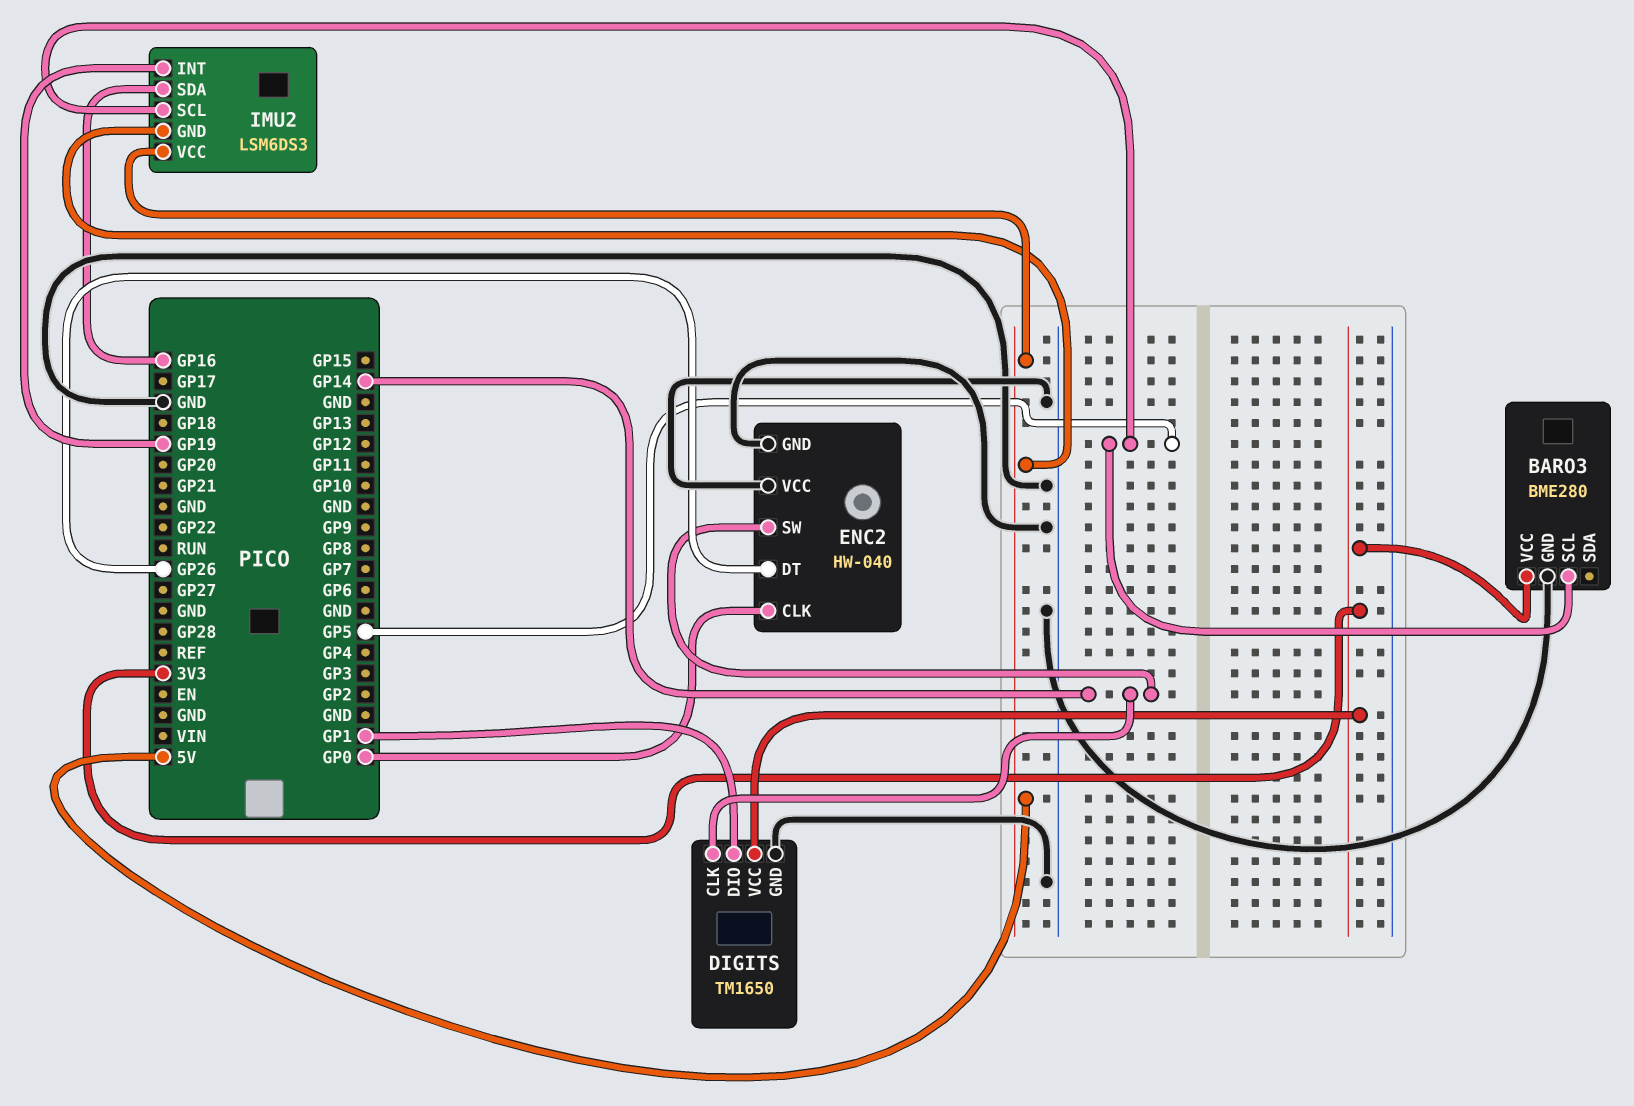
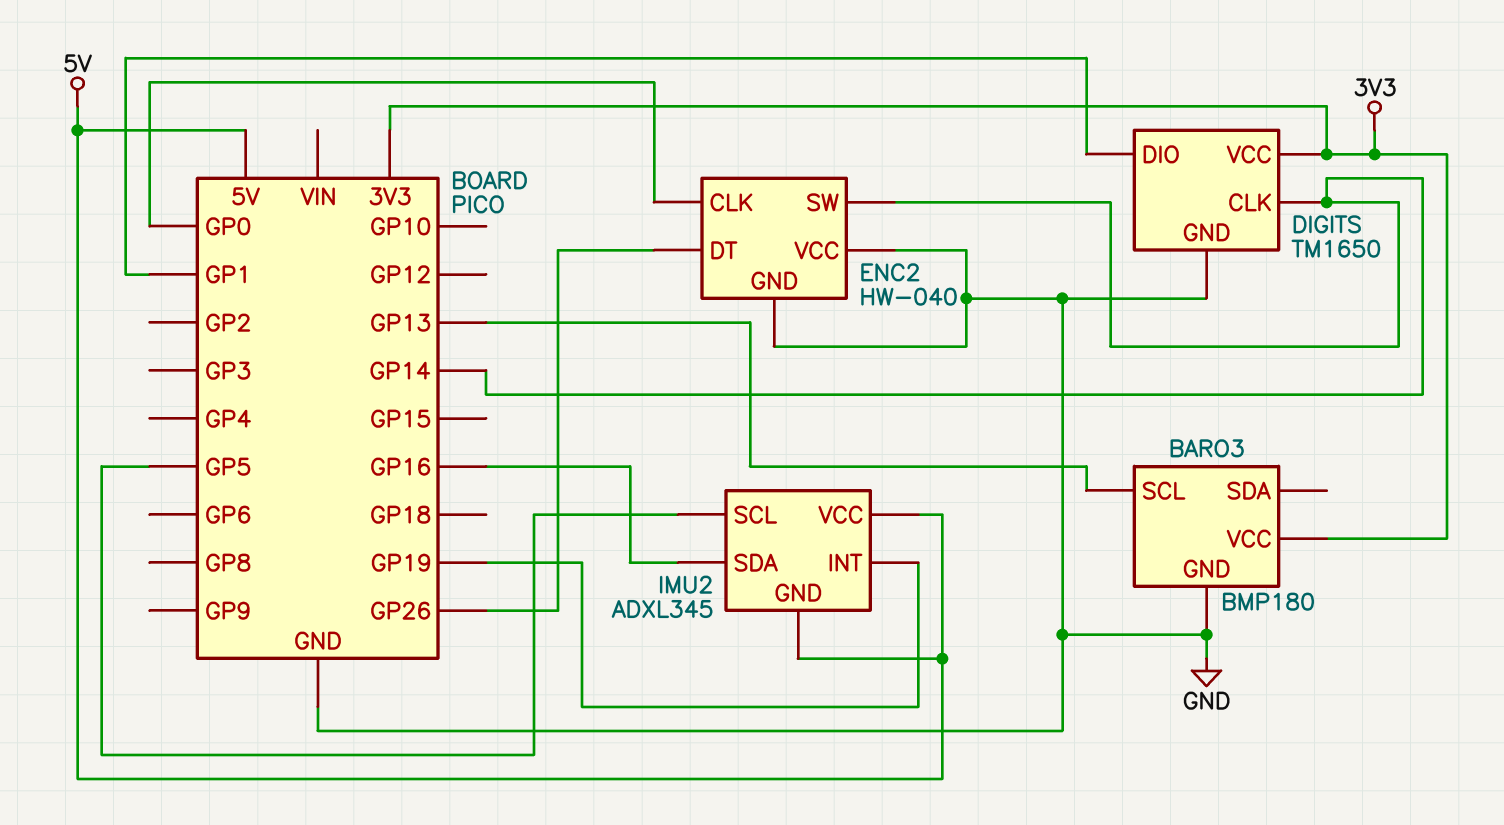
BARO3: BME280 -> BMP180
BARO3 pin SCL: GP5 -> GP13
IMU2: LSM6DS3 -> ADXL345

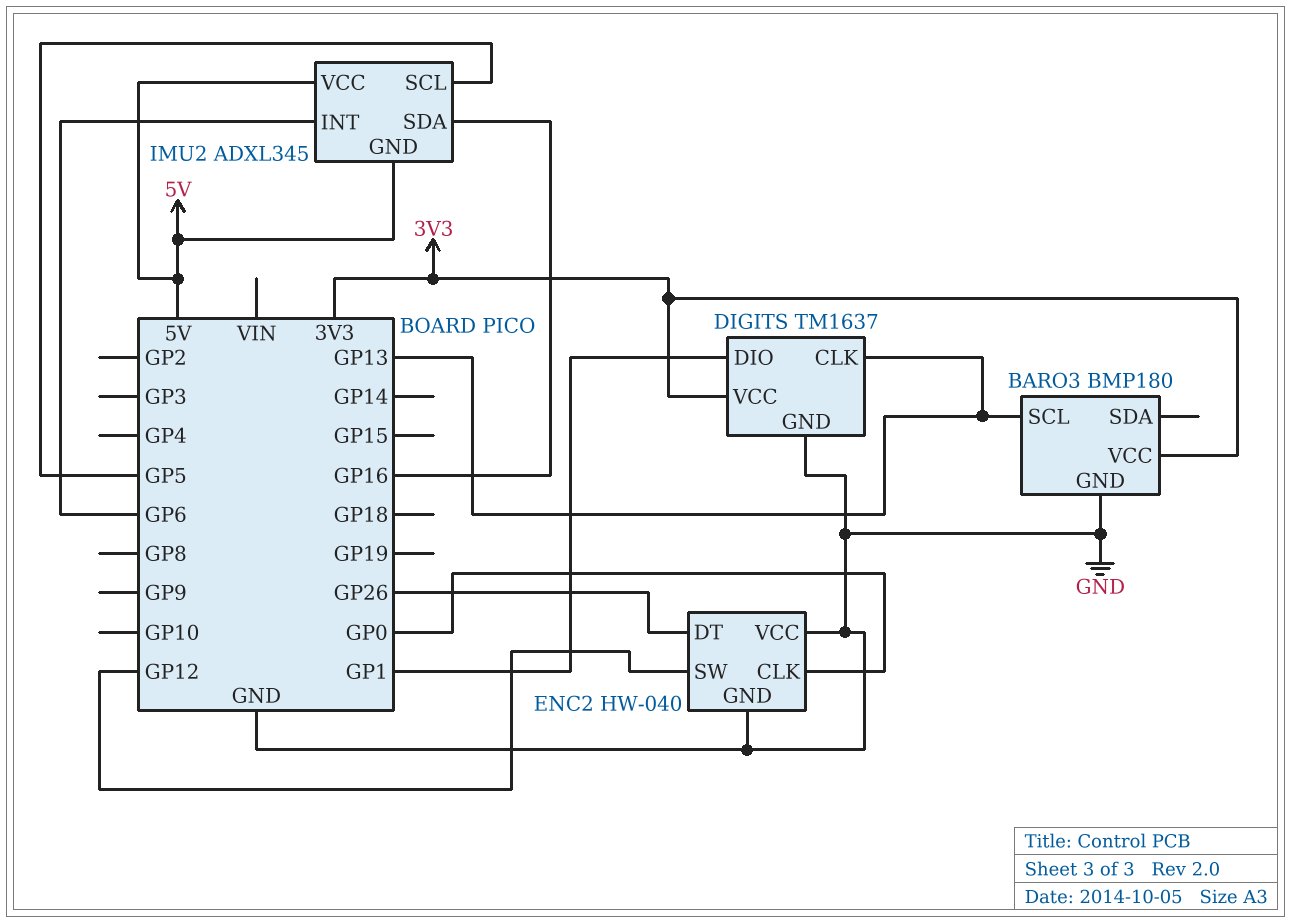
DIGITS: TM1650 -> TM1637
DIGITS pin CLK: GP14 -> GP13
ENC2 pin SW: GP14 -> GP12
IMU2 pin INT: GP19 -> GP6

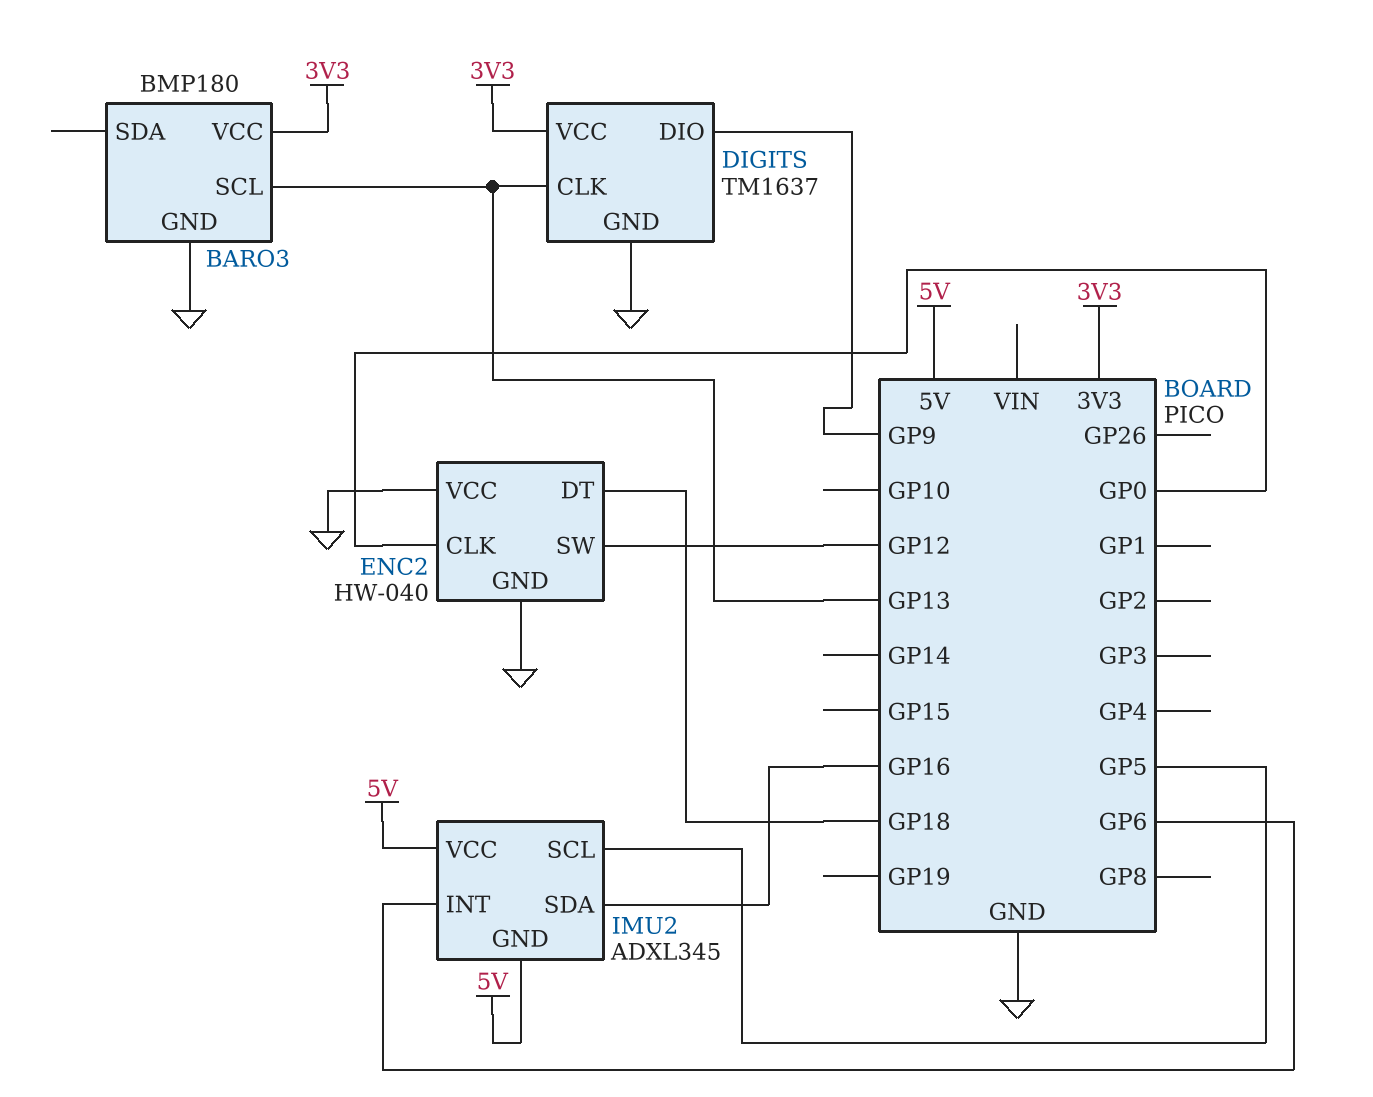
DIGITS pin DIO: GP1 -> GP9
ENC2 pin DT: GP26 -> GP18

